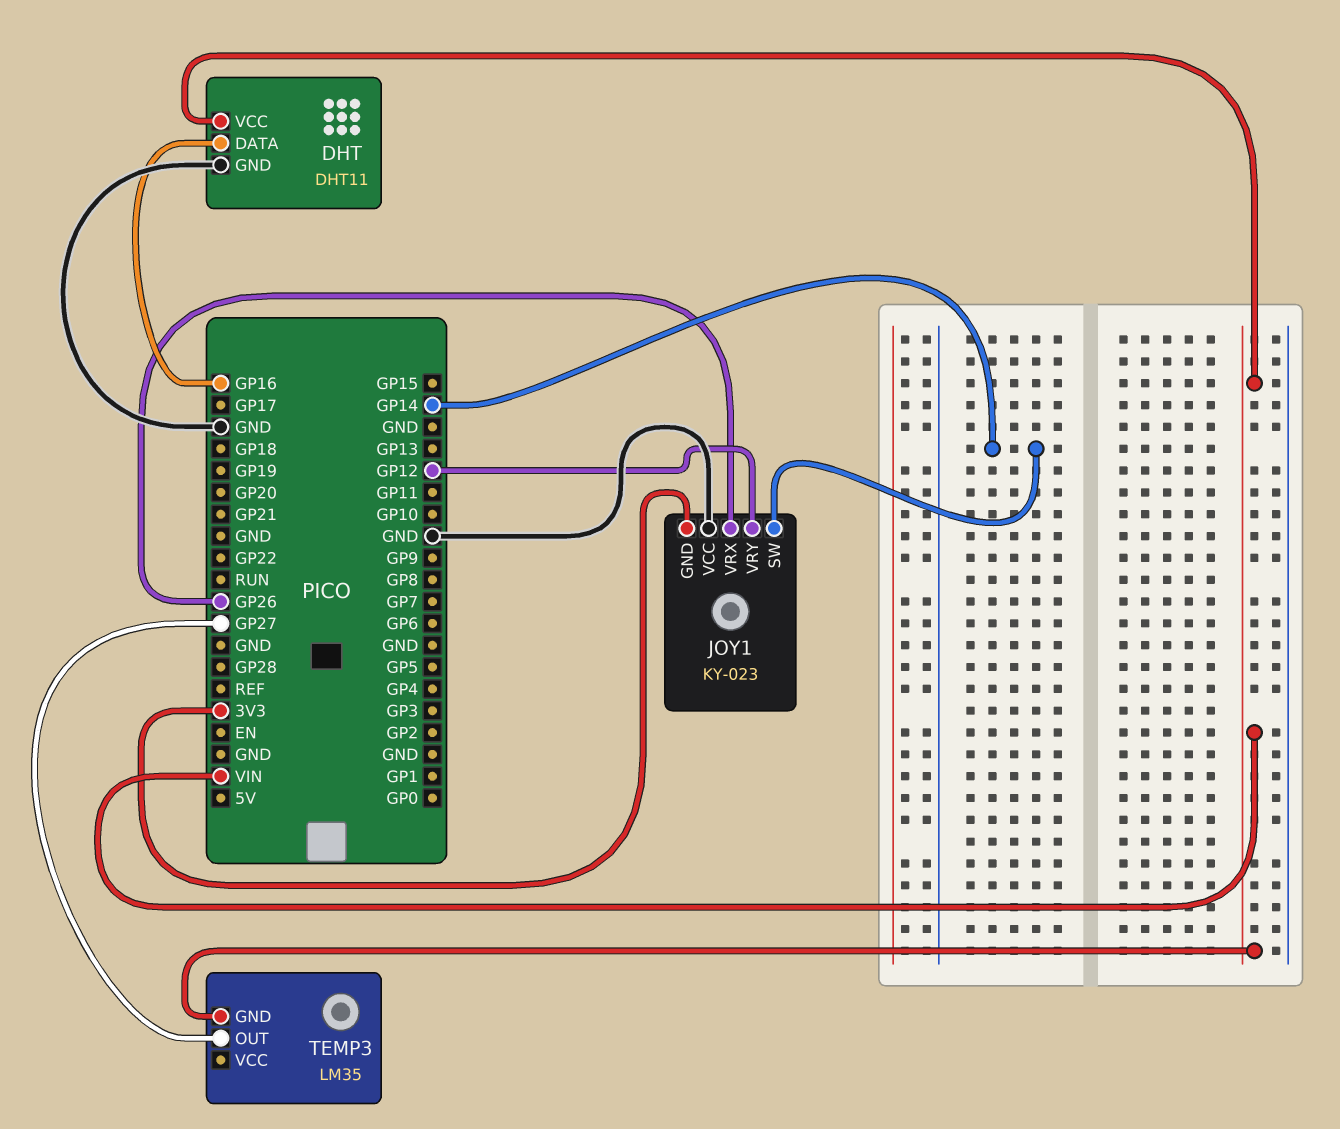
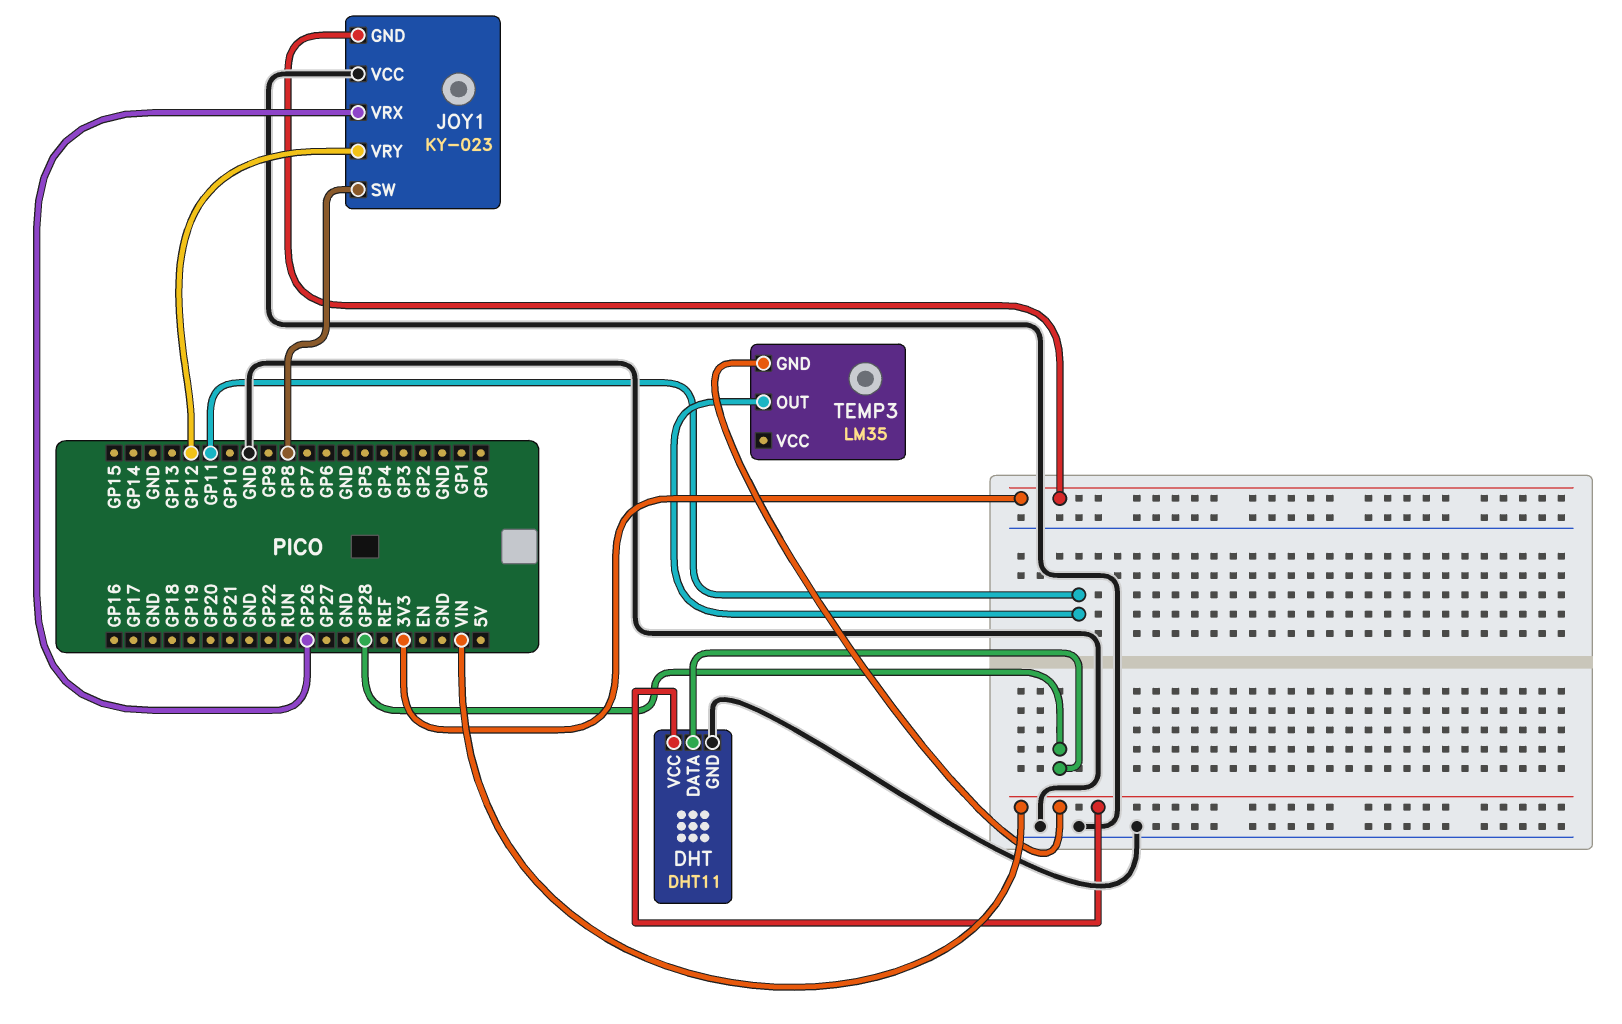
DHT pin DATA: GP16 -> GP28
JOY1 pin SW: GP14 -> GP8
TEMP3 pin OUT: GP27 -> GP11

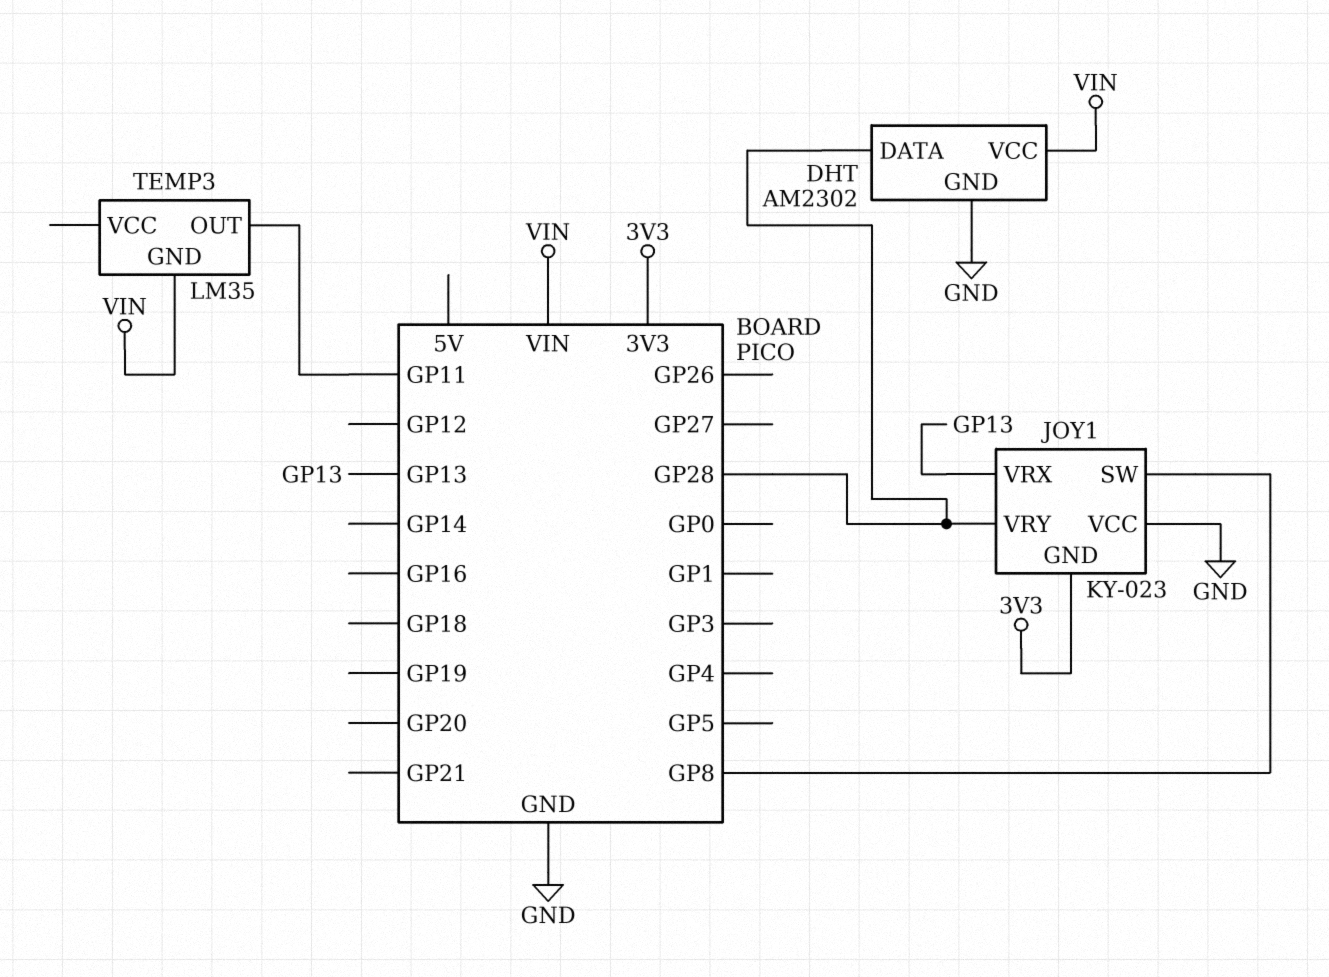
DHT: DHT11 -> AM2302
JOY1 pin VRX: GP26 -> GP13
JOY1 pin VRY: GP12 -> GP28

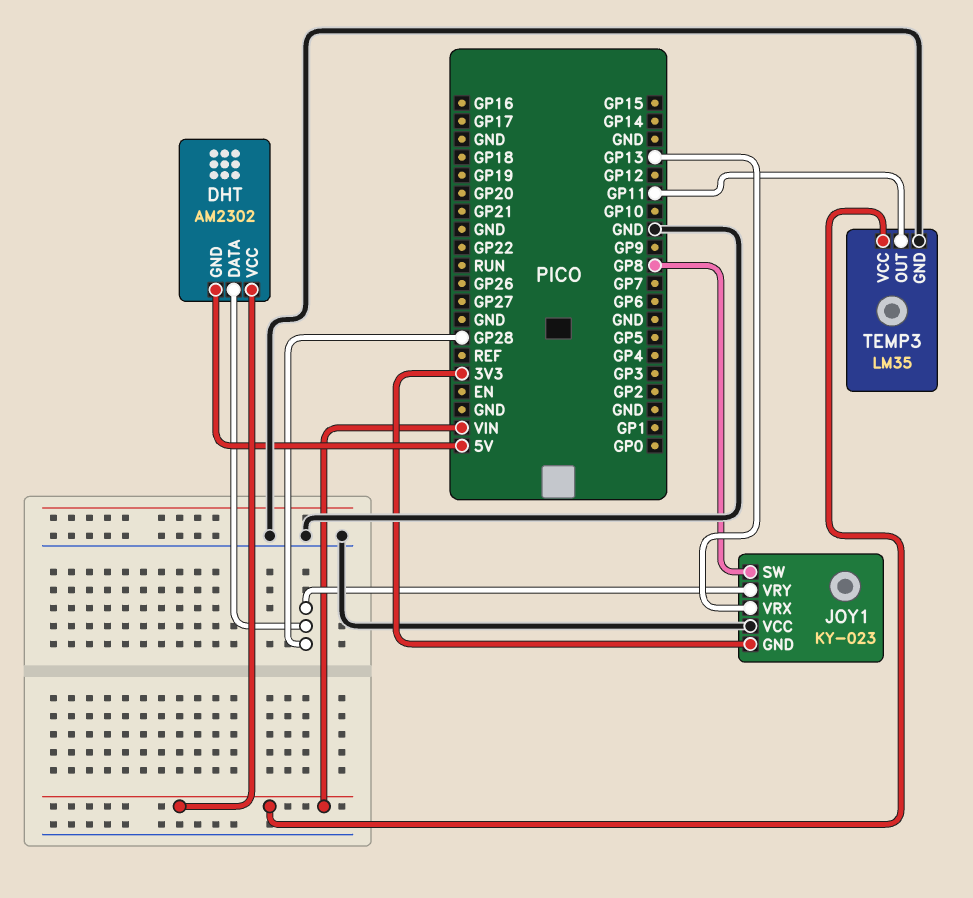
DHT pin GND: GND -> 5V
TEMP3 pin GND: VIN -> GND
TEMP3 pin VCC: none -> VIN

